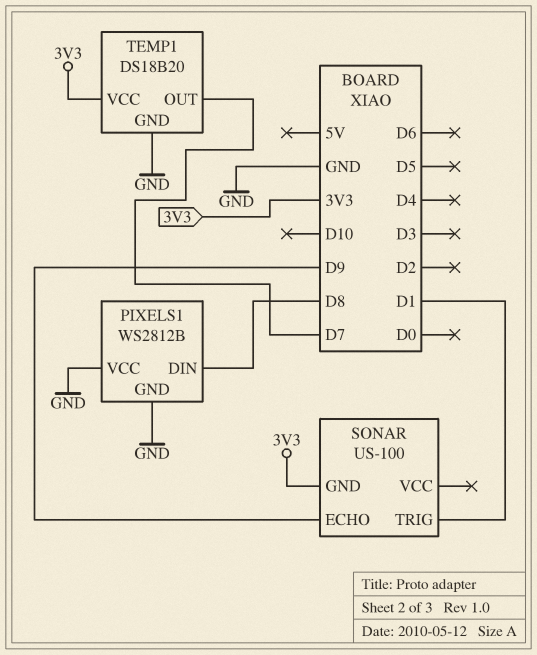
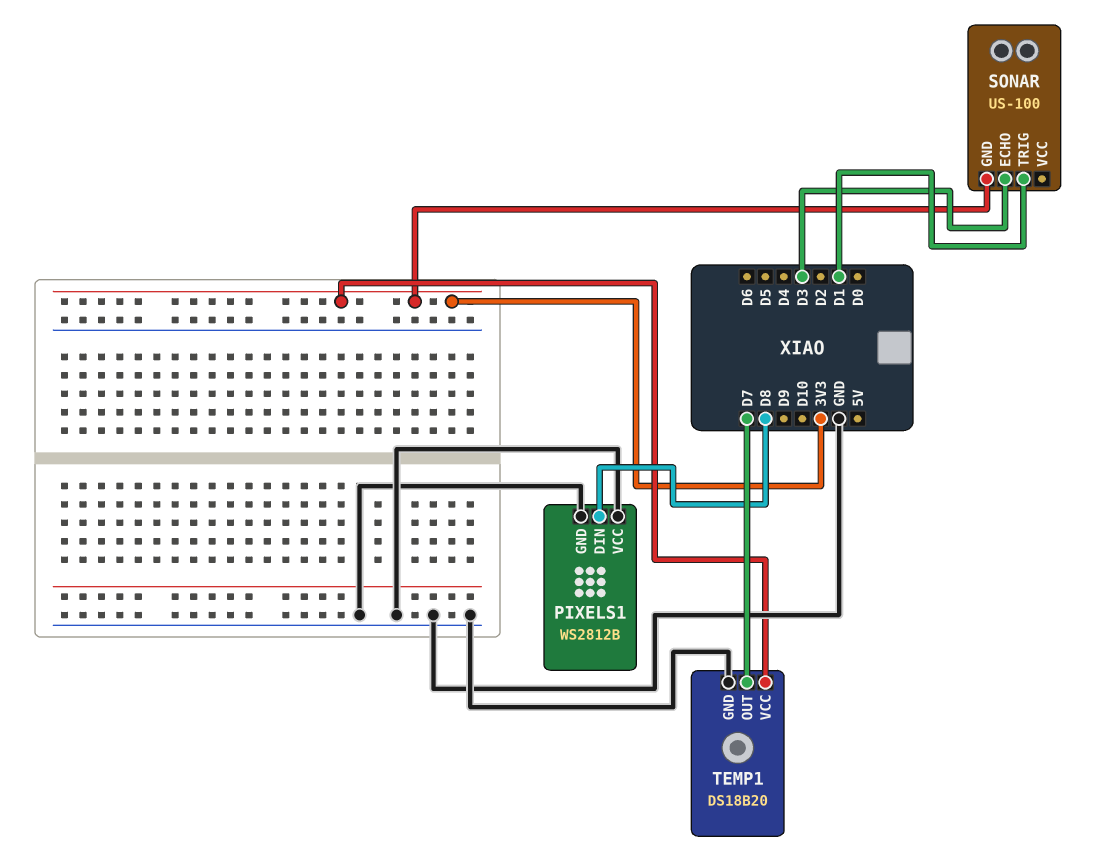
SONAR pin ECHO: D9 -> D3

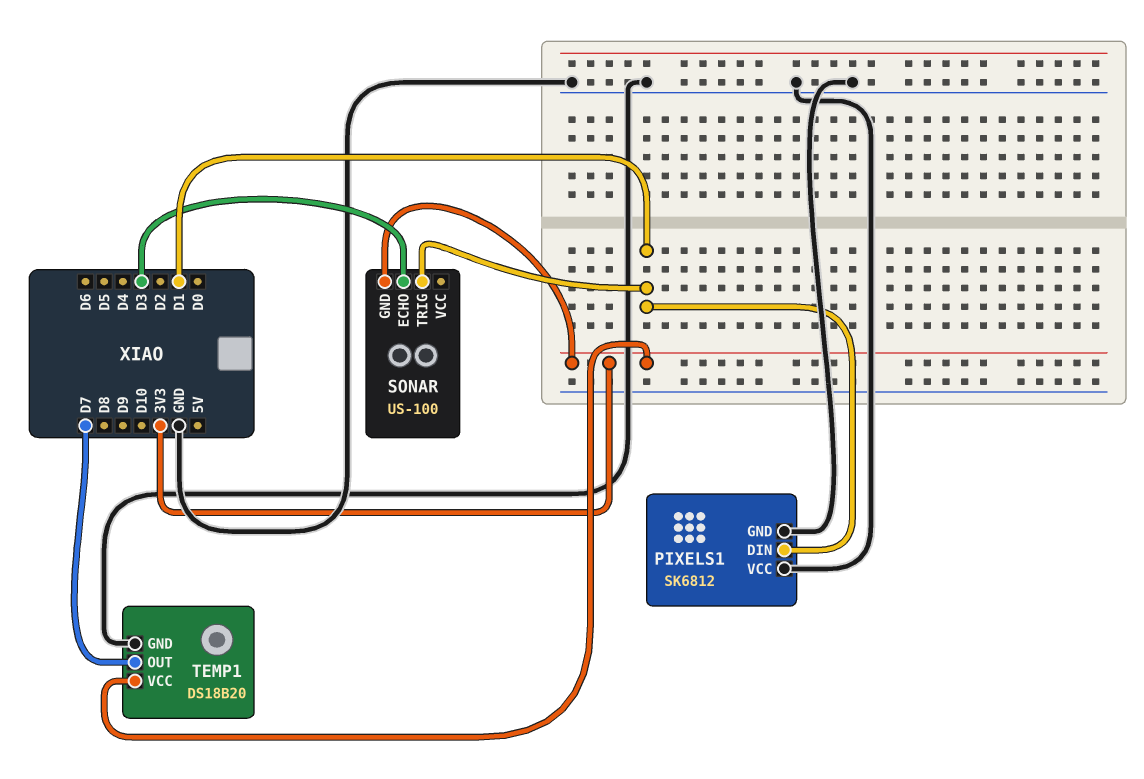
PIXELS1: WS2812B -> SK6812
PIXELS1 pin DIN: D8 -> D1

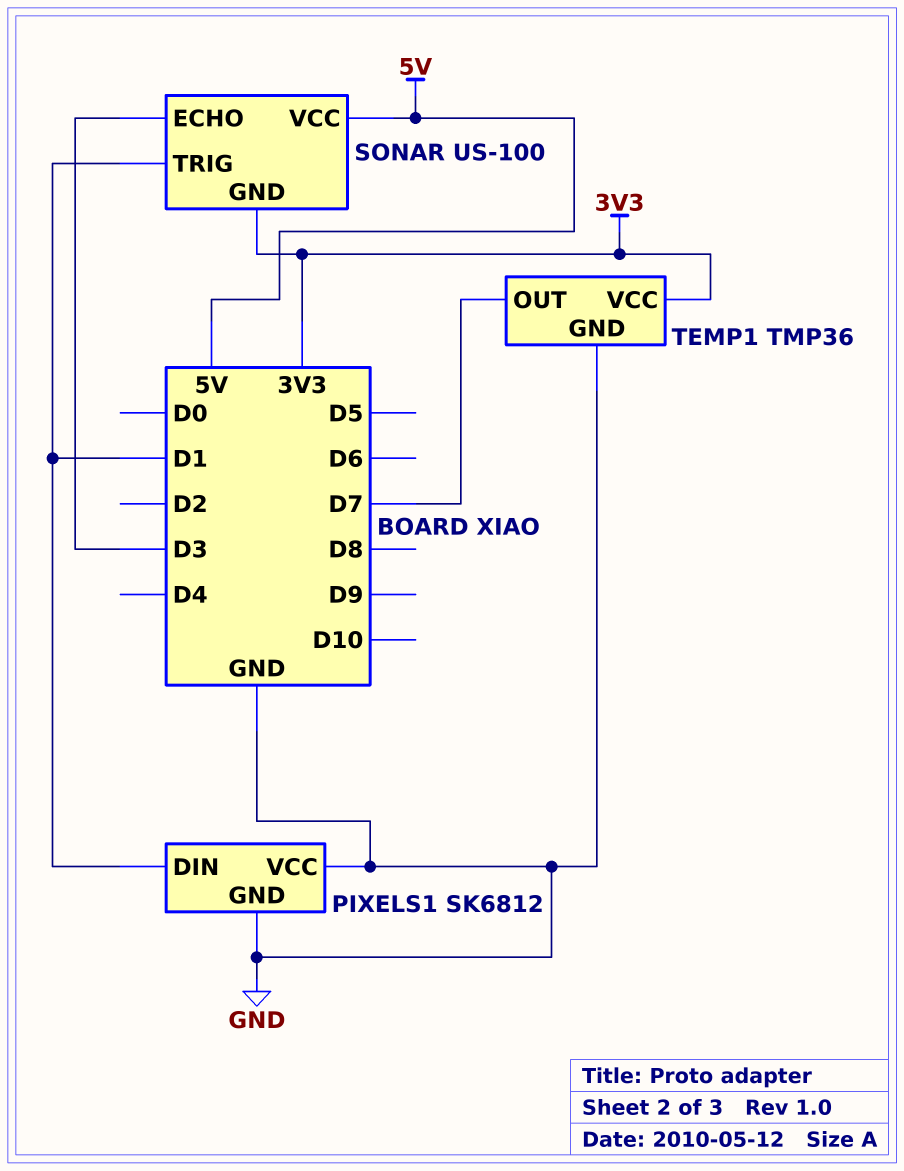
SONAR pin VCC: none -> 5V
TEMP1: DS18B20 -> TMP36

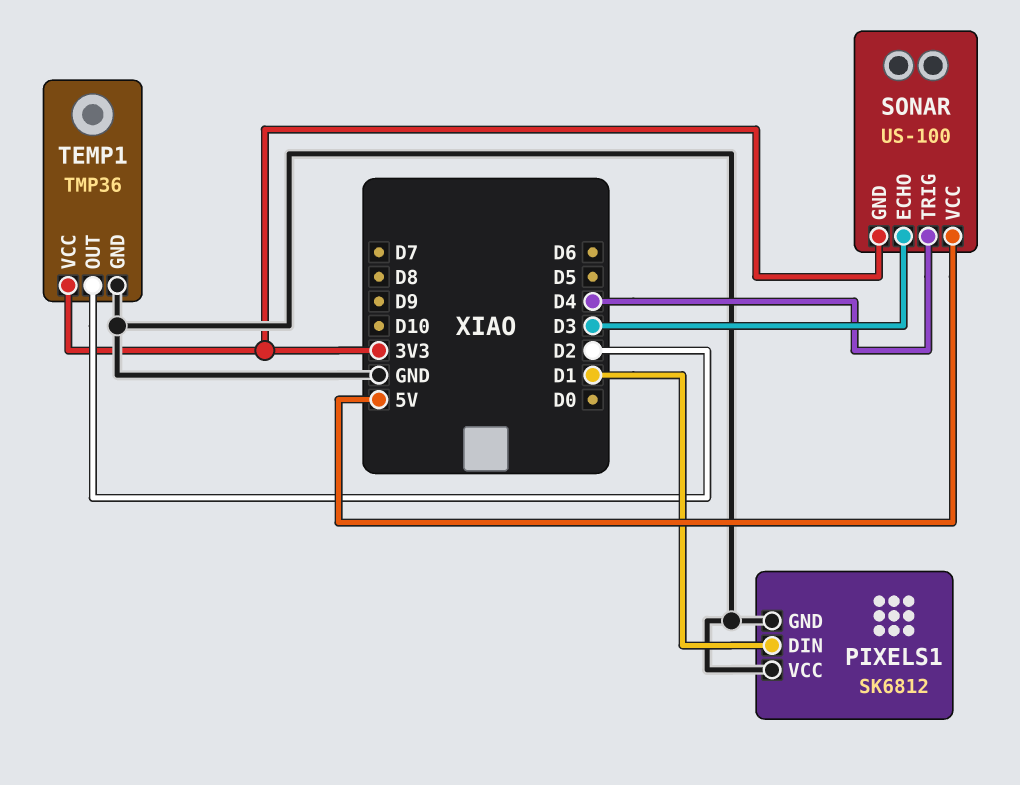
SONAR pin TRIG: D1 -> D4
TEMP1 pin OUT: D7 -> D2

